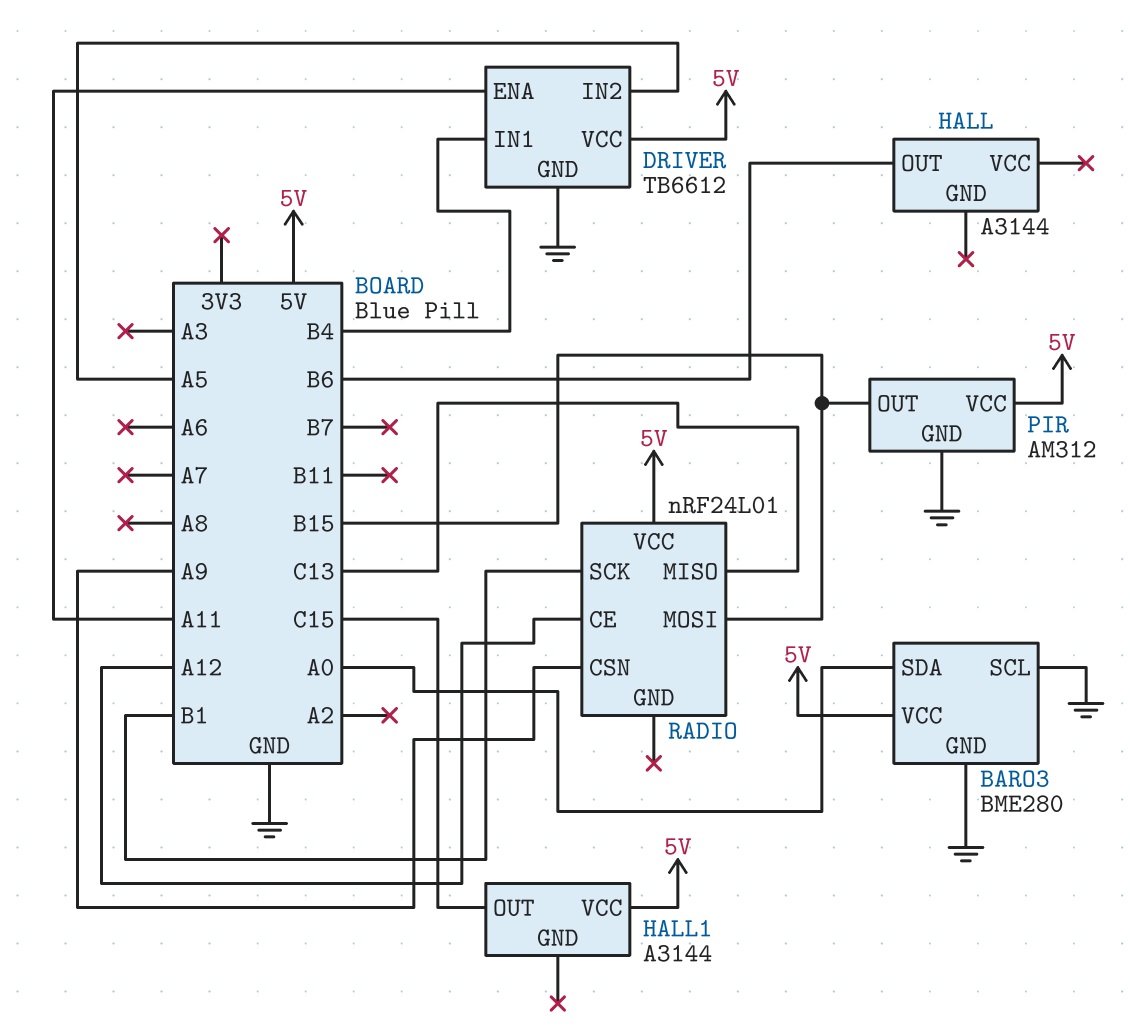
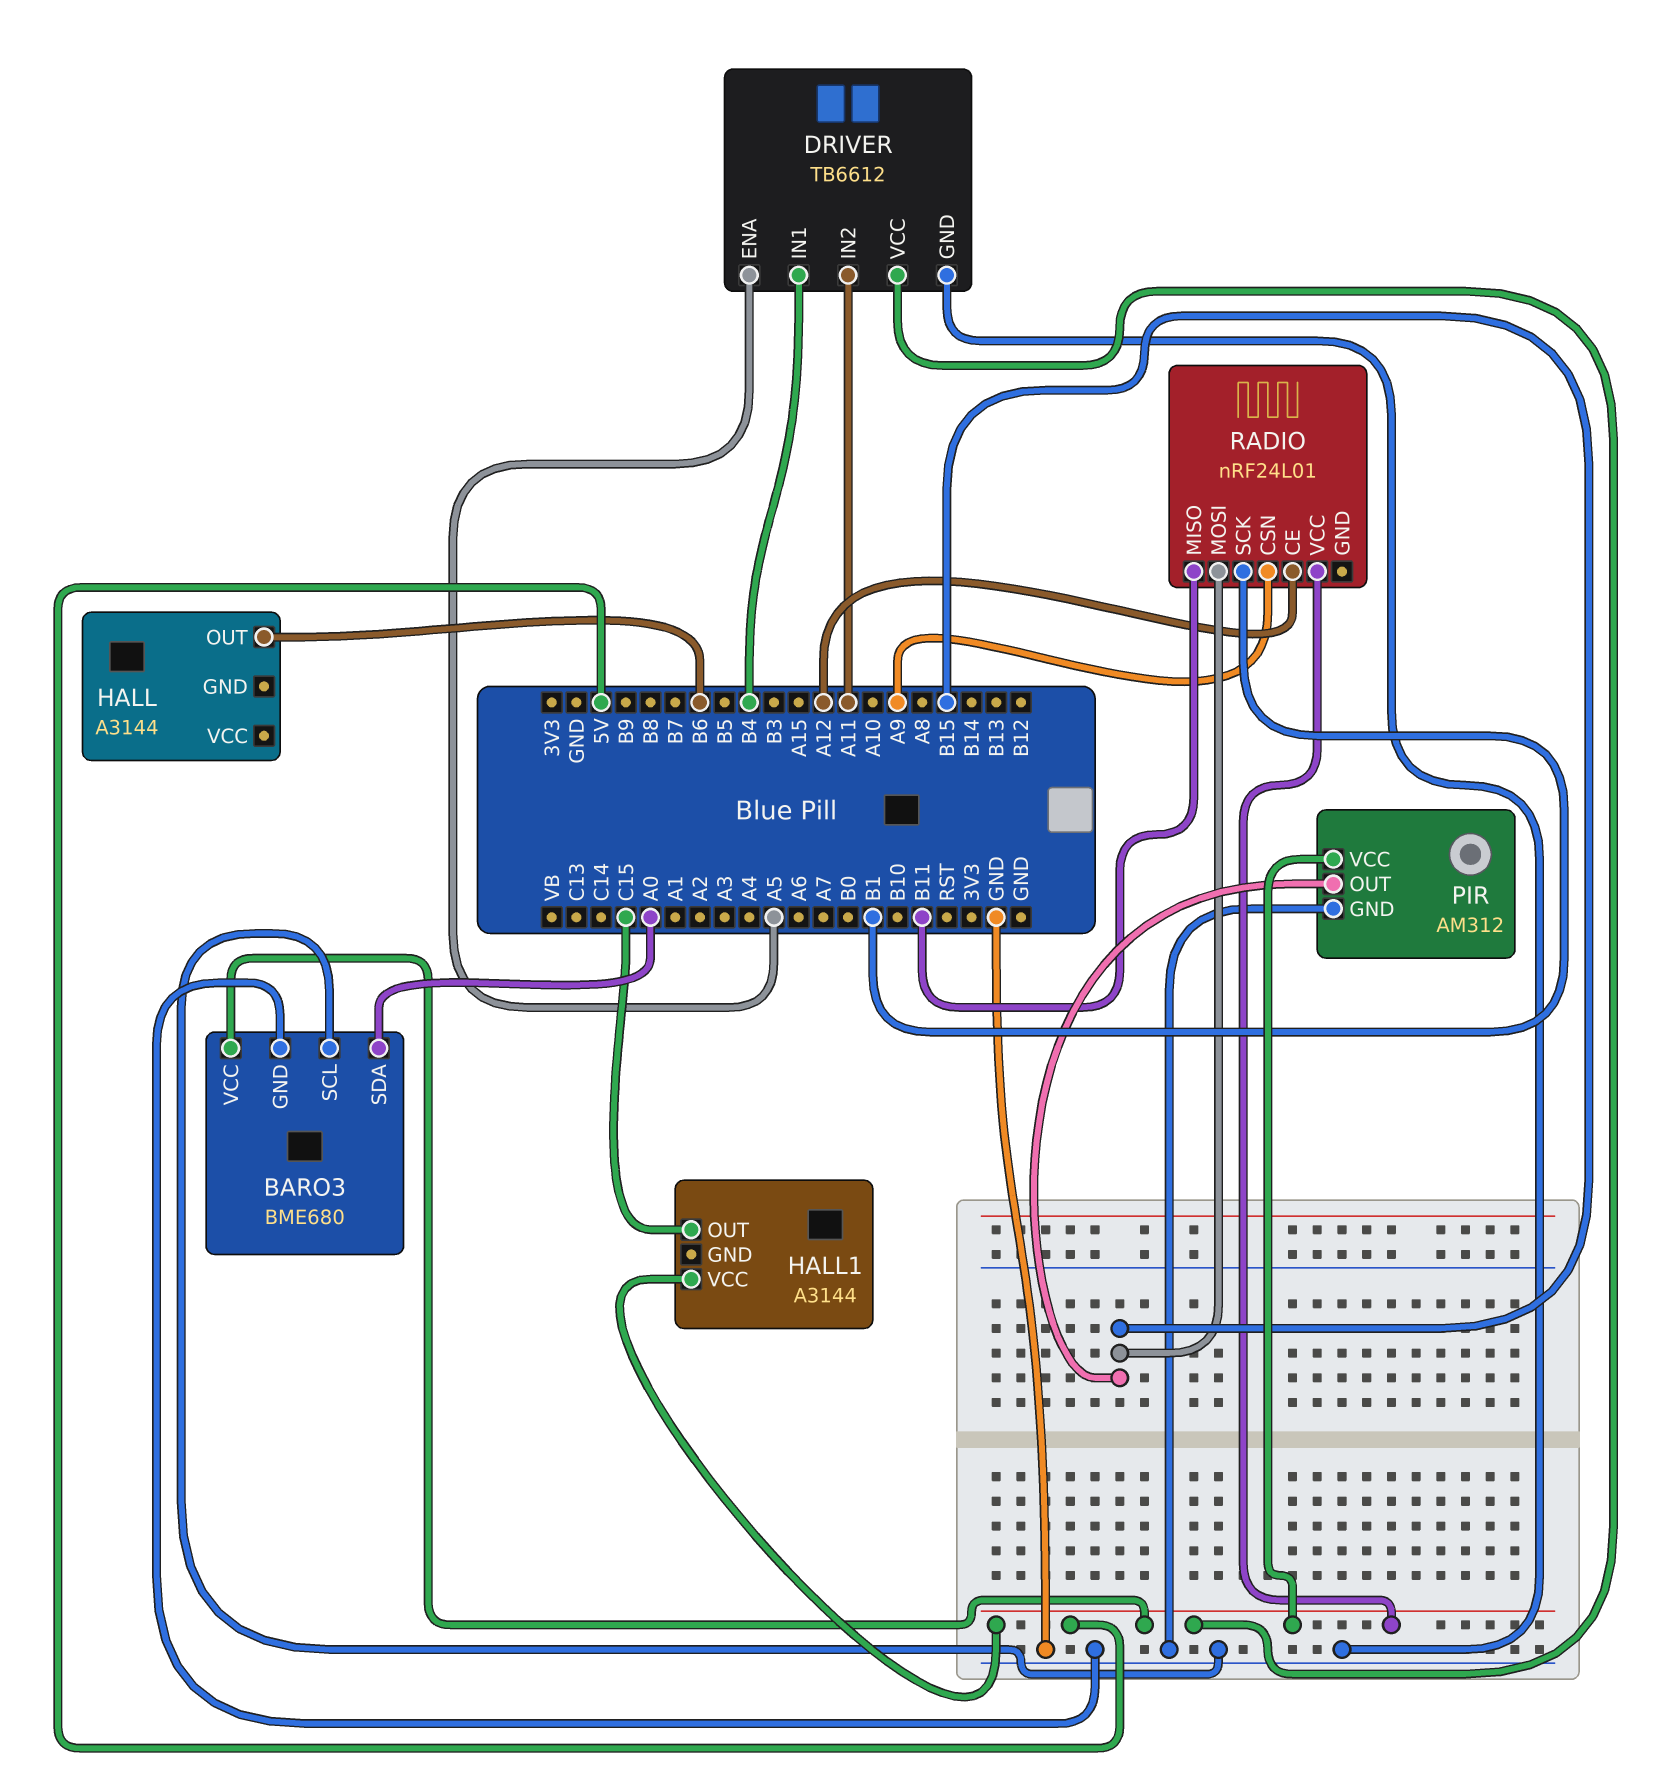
BARO3: BME280 -> BME680
DRIVER pin ENA: A11 -> A5
DRIVER pin IN2: A5 -> A11
RADIO pin MISO: C13 -> B11

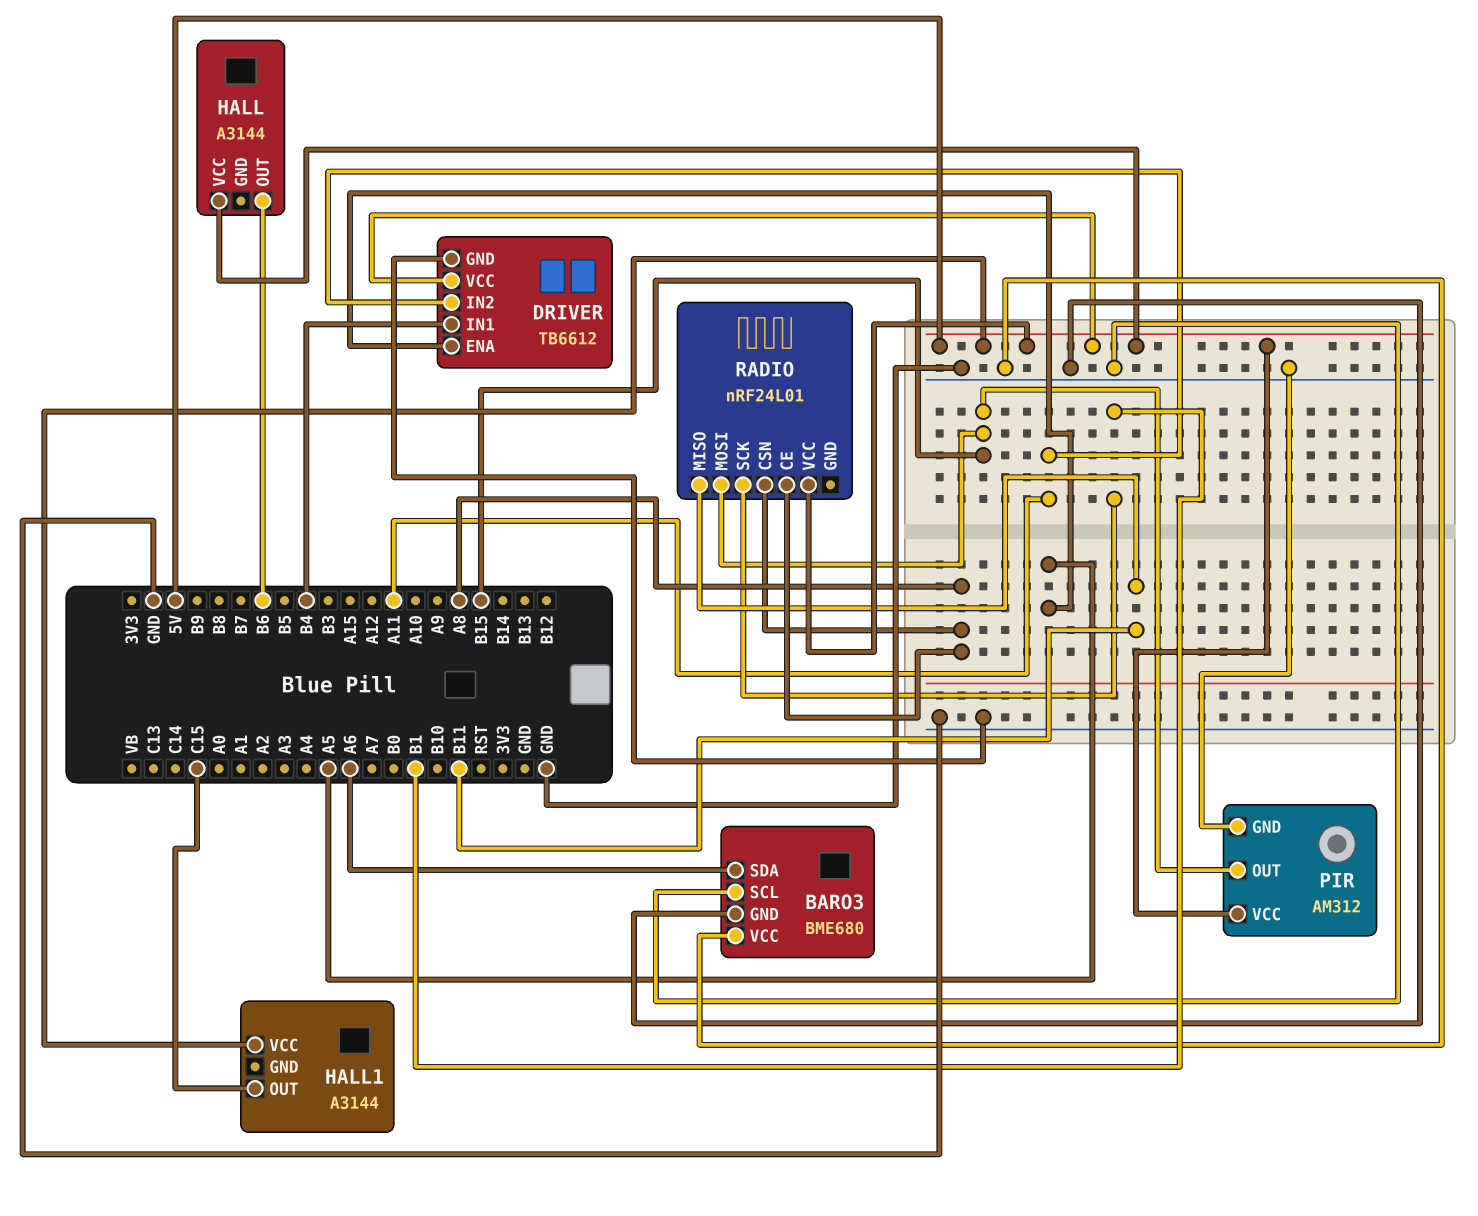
BARO3 pin SDA: A0 -> A6
BARO3 pin VCC: 5V -> GND
HALL pin VCC: none -> 5V
RADIO pin CE: A12 -> A8
RADIO pin CSN: A9 -> A8

